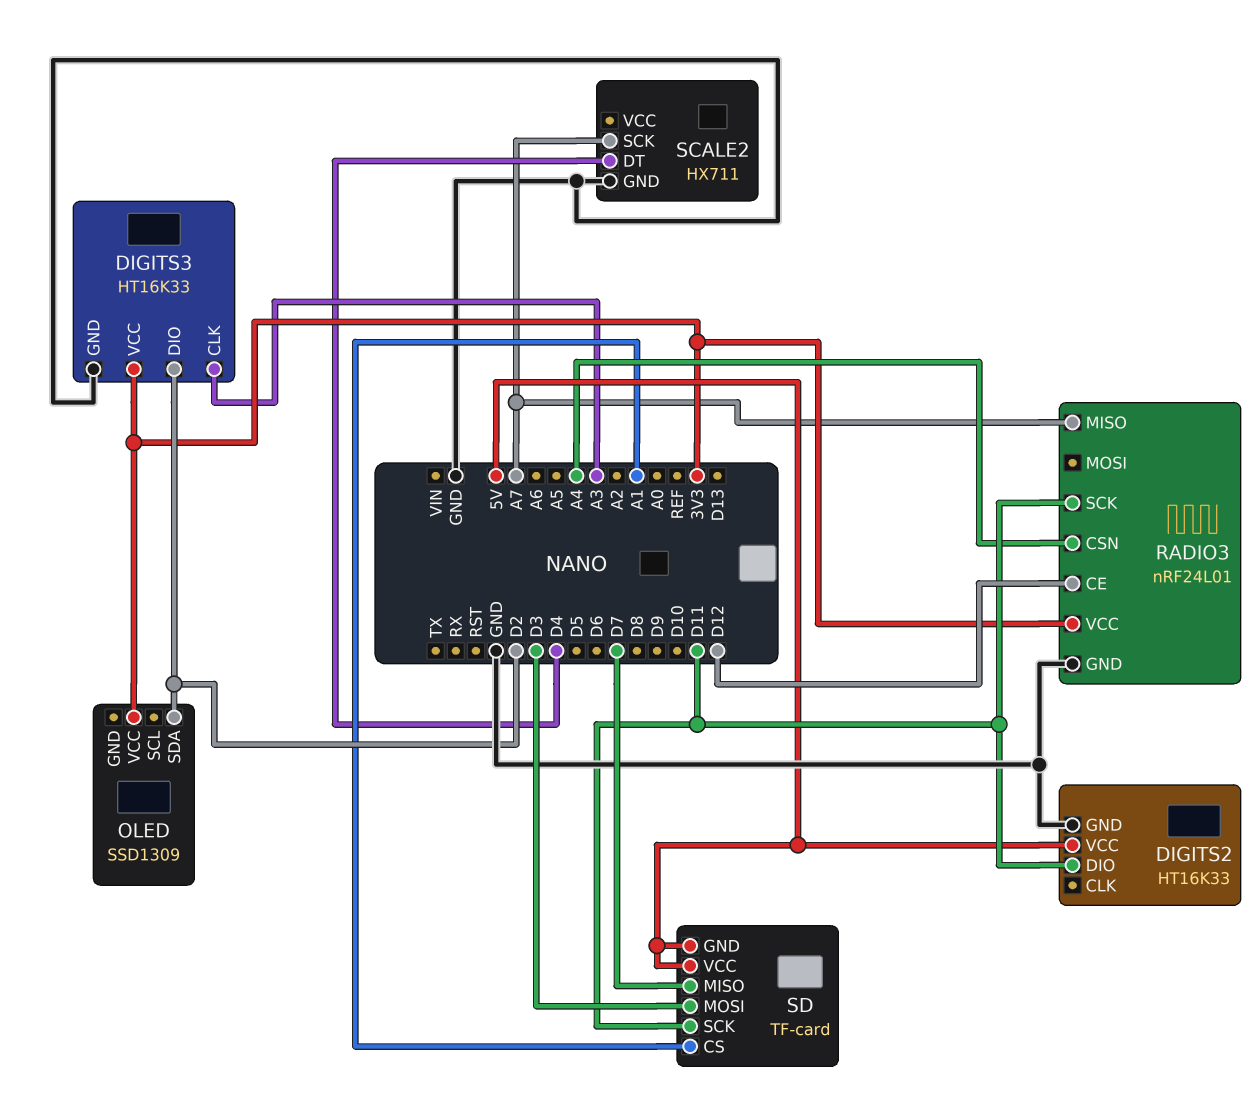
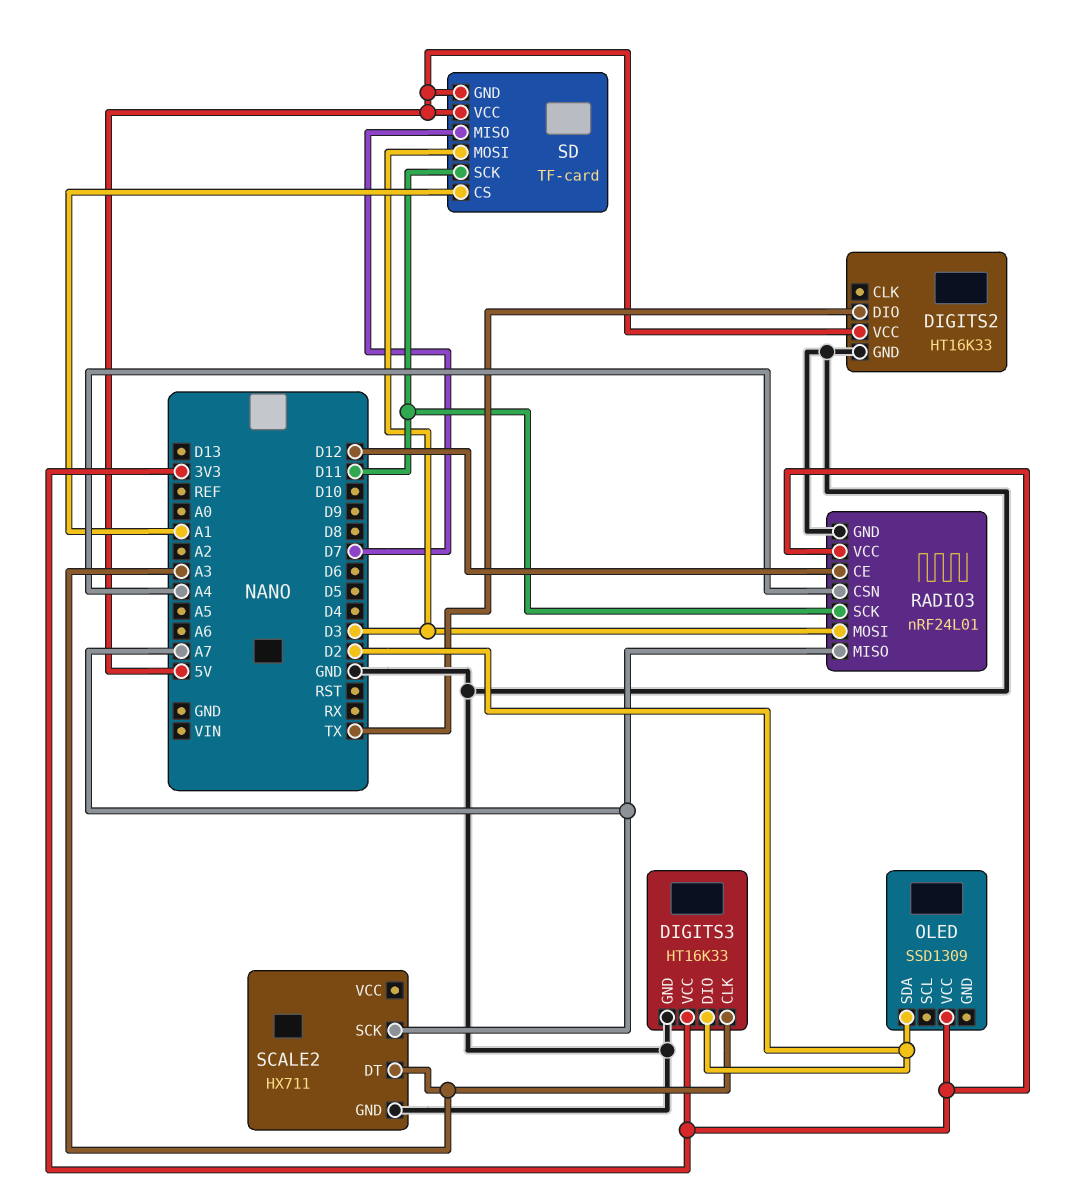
DIGITS2 pin DIO: D11 -> TX
RADIO3 pin MOSI: none -> D3
SCALE2 pin DT: D4 -> A3

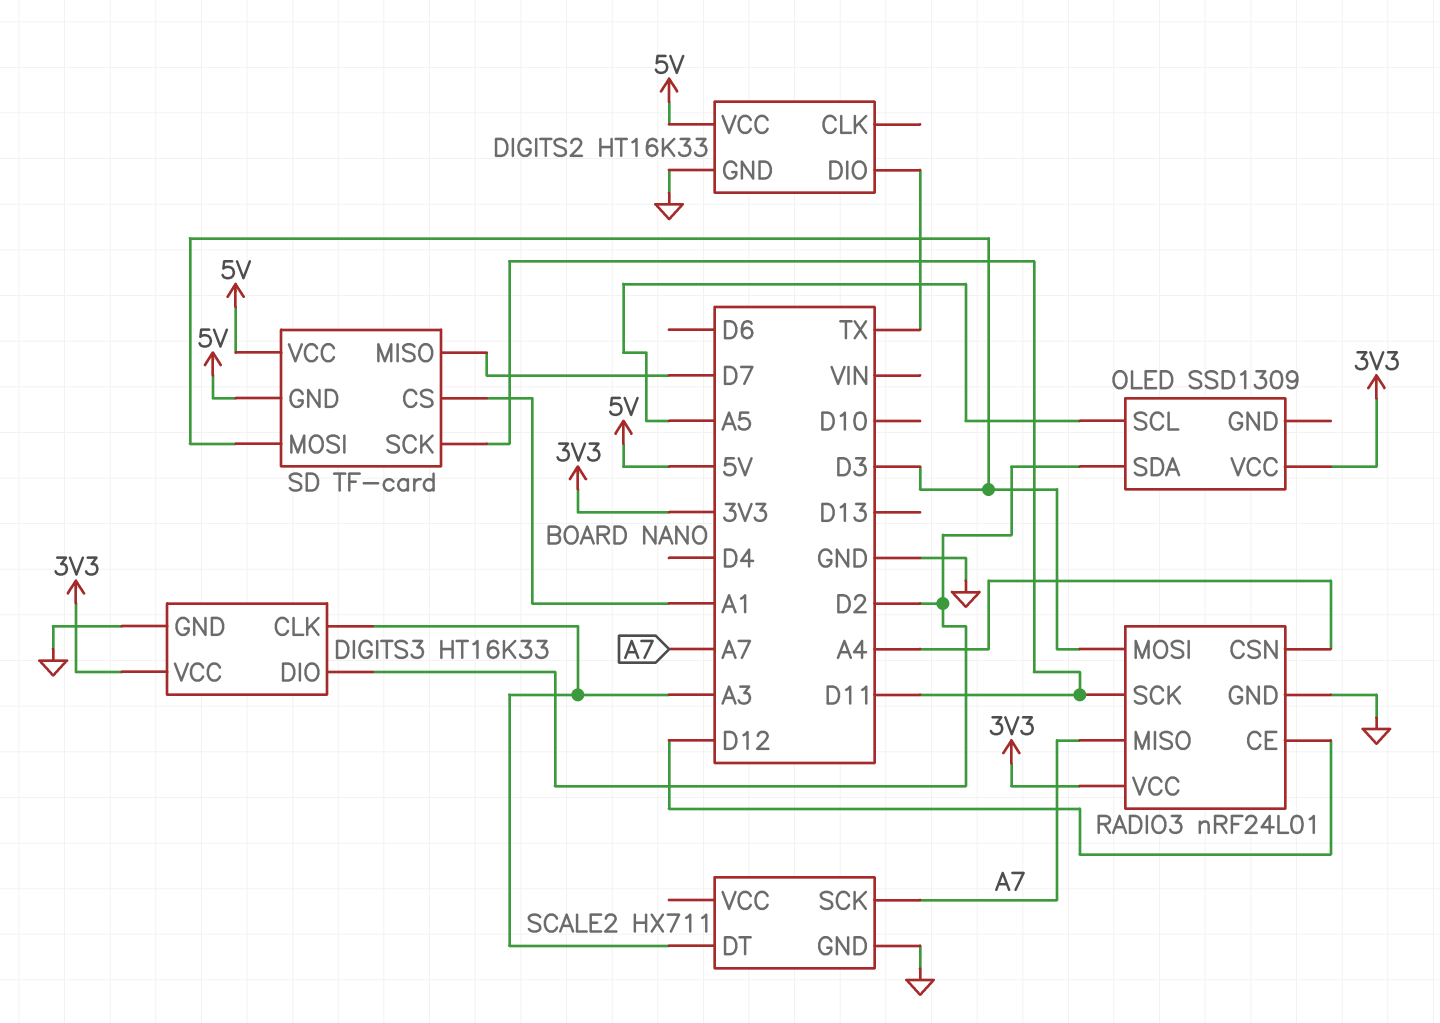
OLED pin SCL: none -> A5

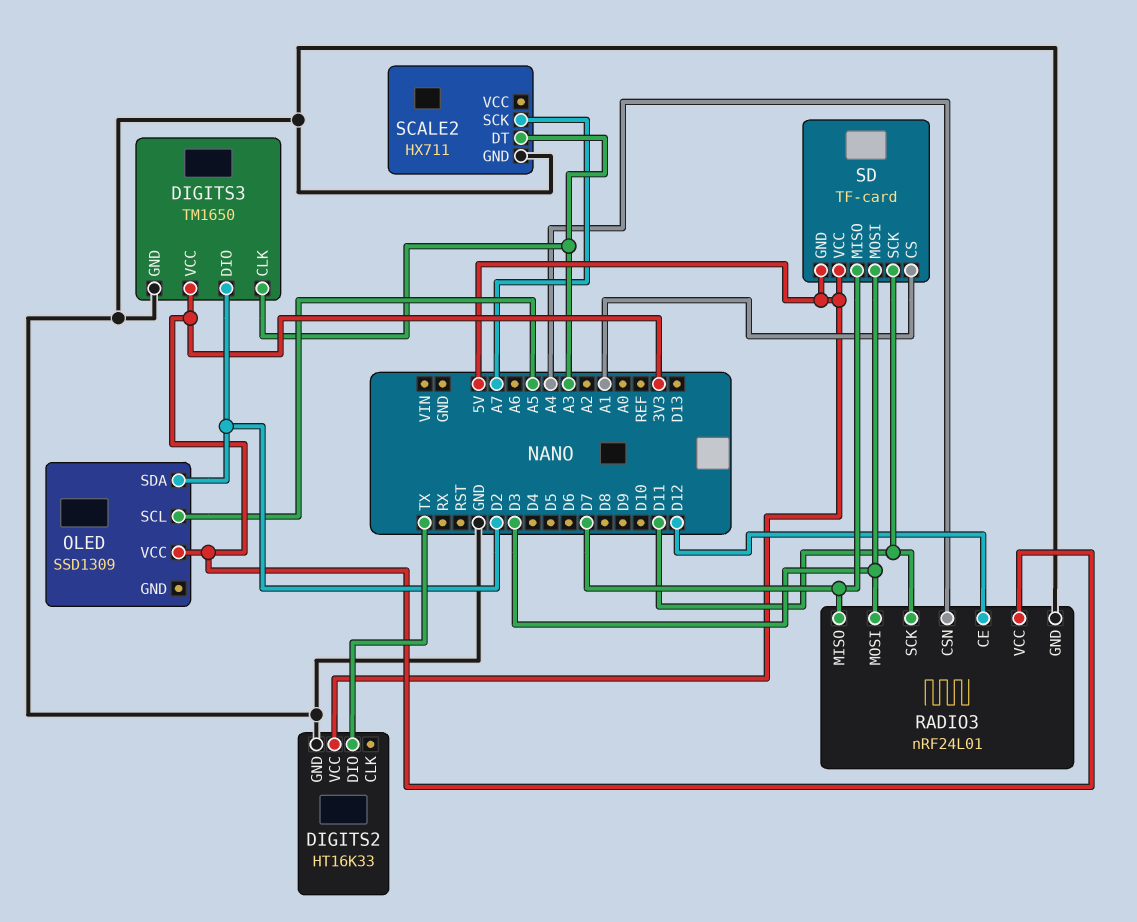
DIGITS3: HT16K33 -> TM1650
RADIO3 pin MISO: A7 -> D7

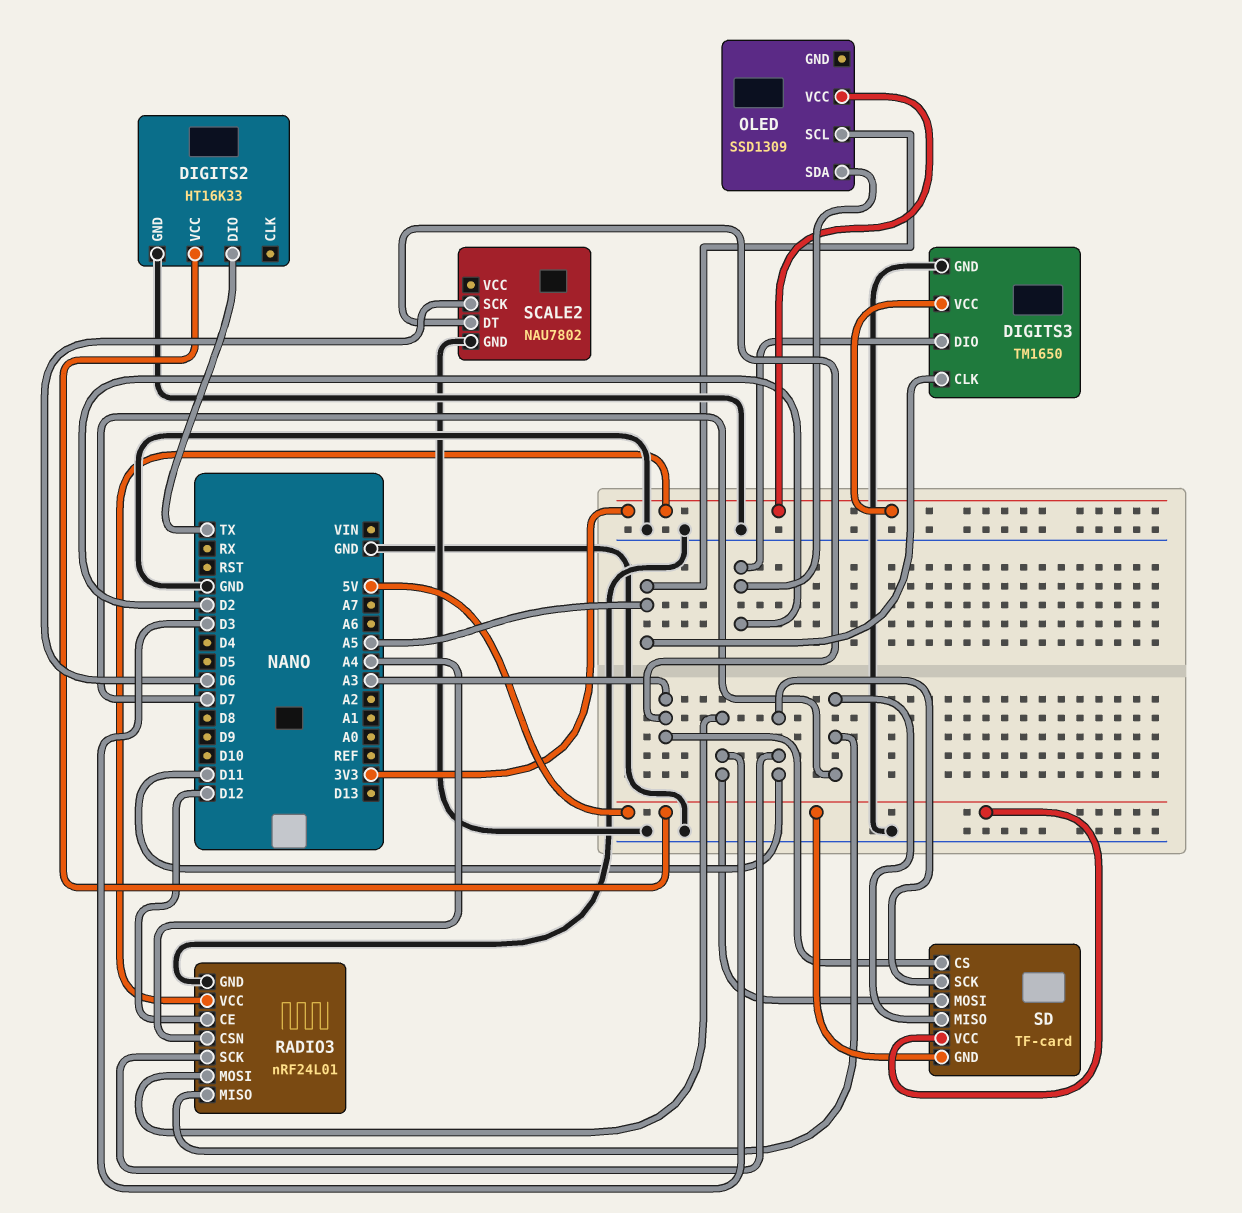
DIGITS3 pin CLK: A3 -> A5
SCALE2: HX711 -> NAU7802
SCALE2 pin SCK: A7 -> D6
SD pin CS: A1 -> A3

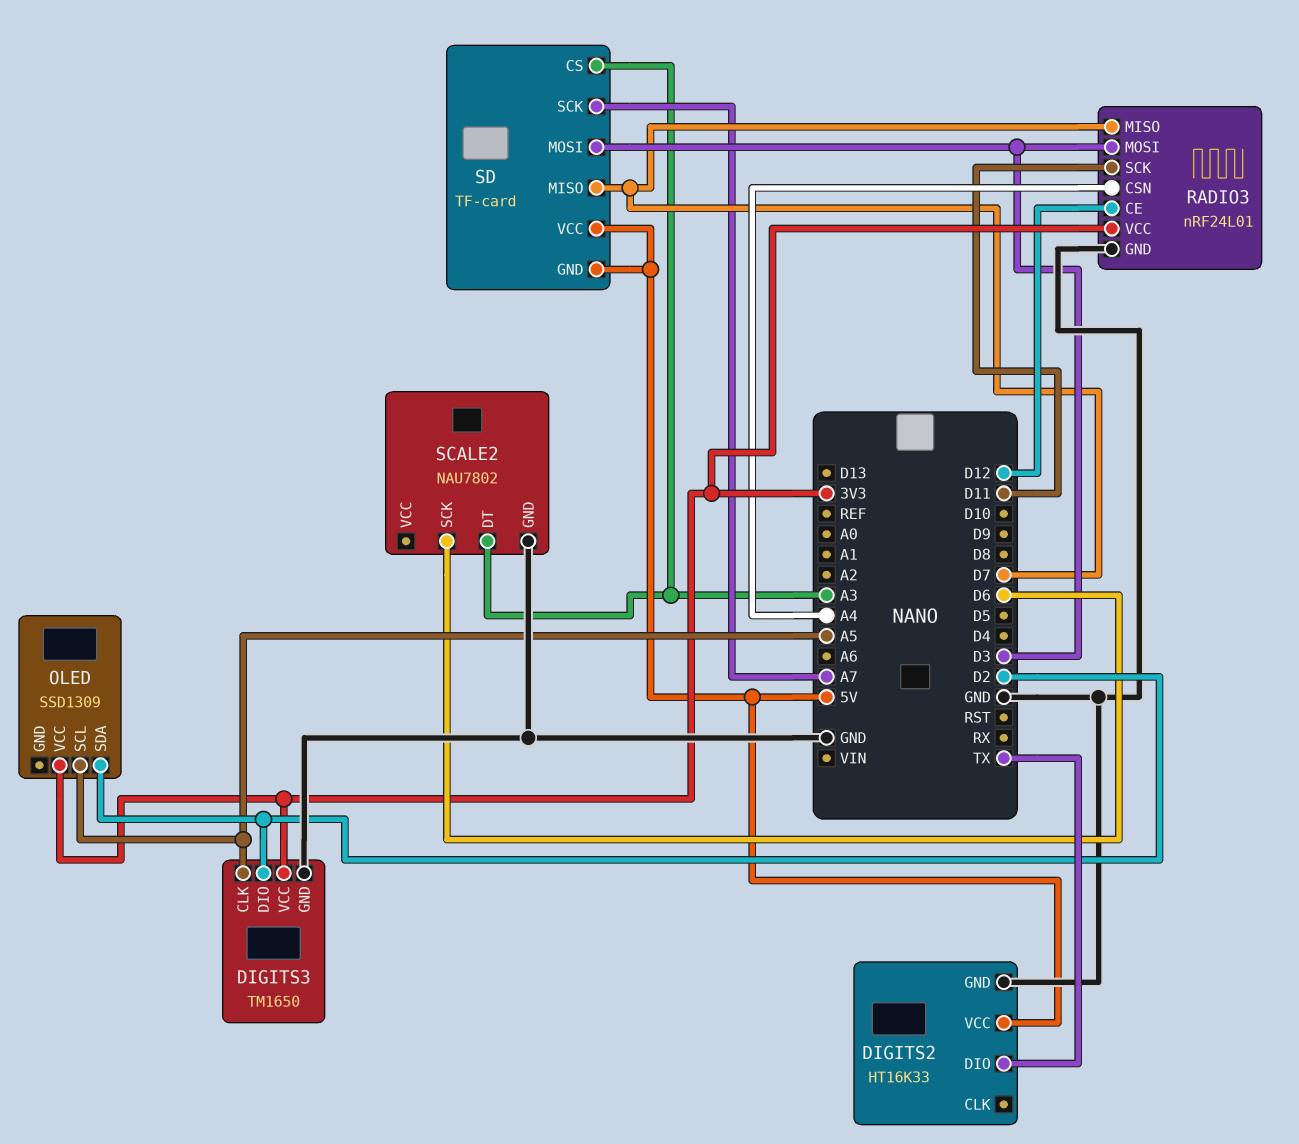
SD pin SCK: D11 -> A7

